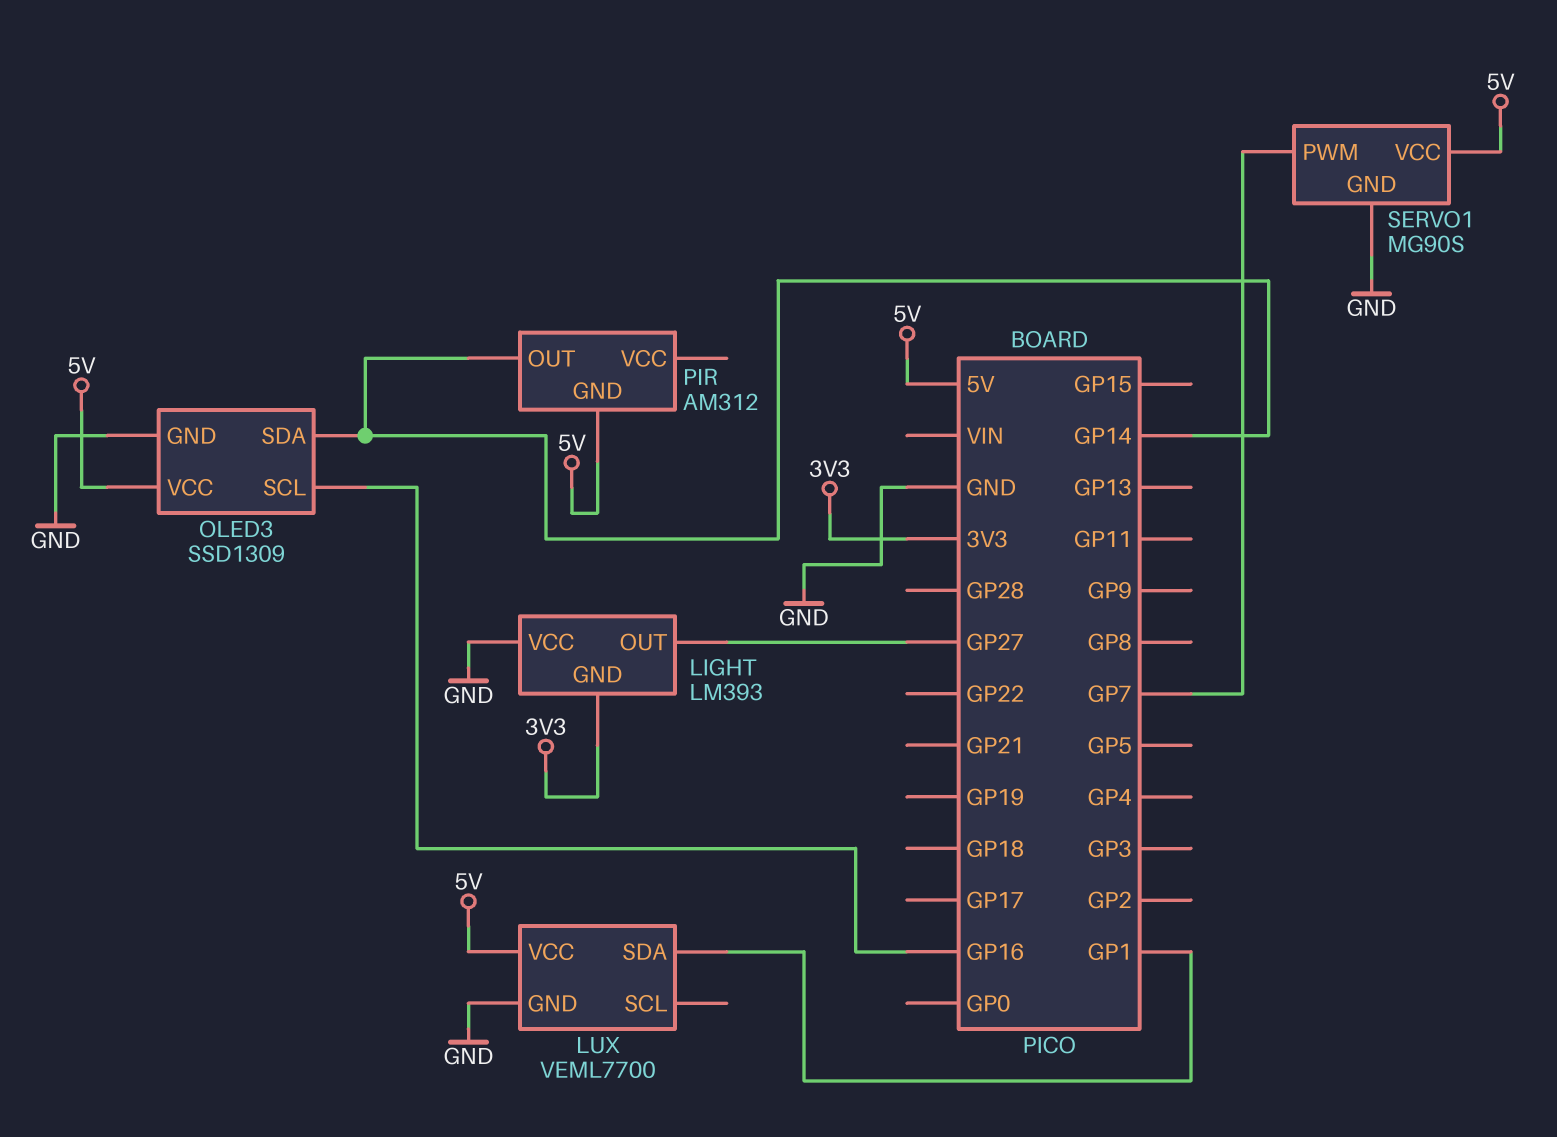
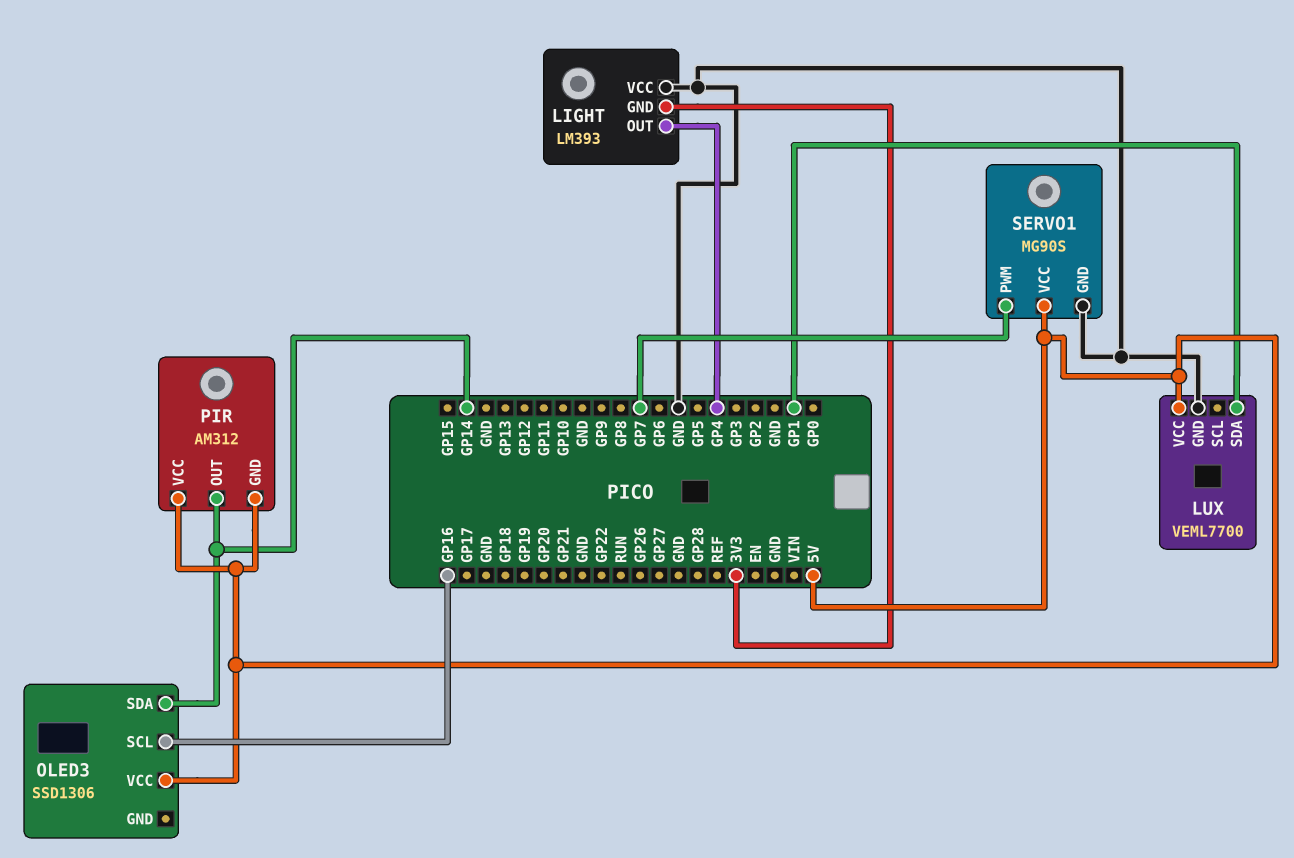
LIGHT pin OUT: GP27 -> GP4
OLED3: SSD1309 -> SSD1306
OLED3 pin GND: GND -> none
PIR pin VCC: none -> 5V

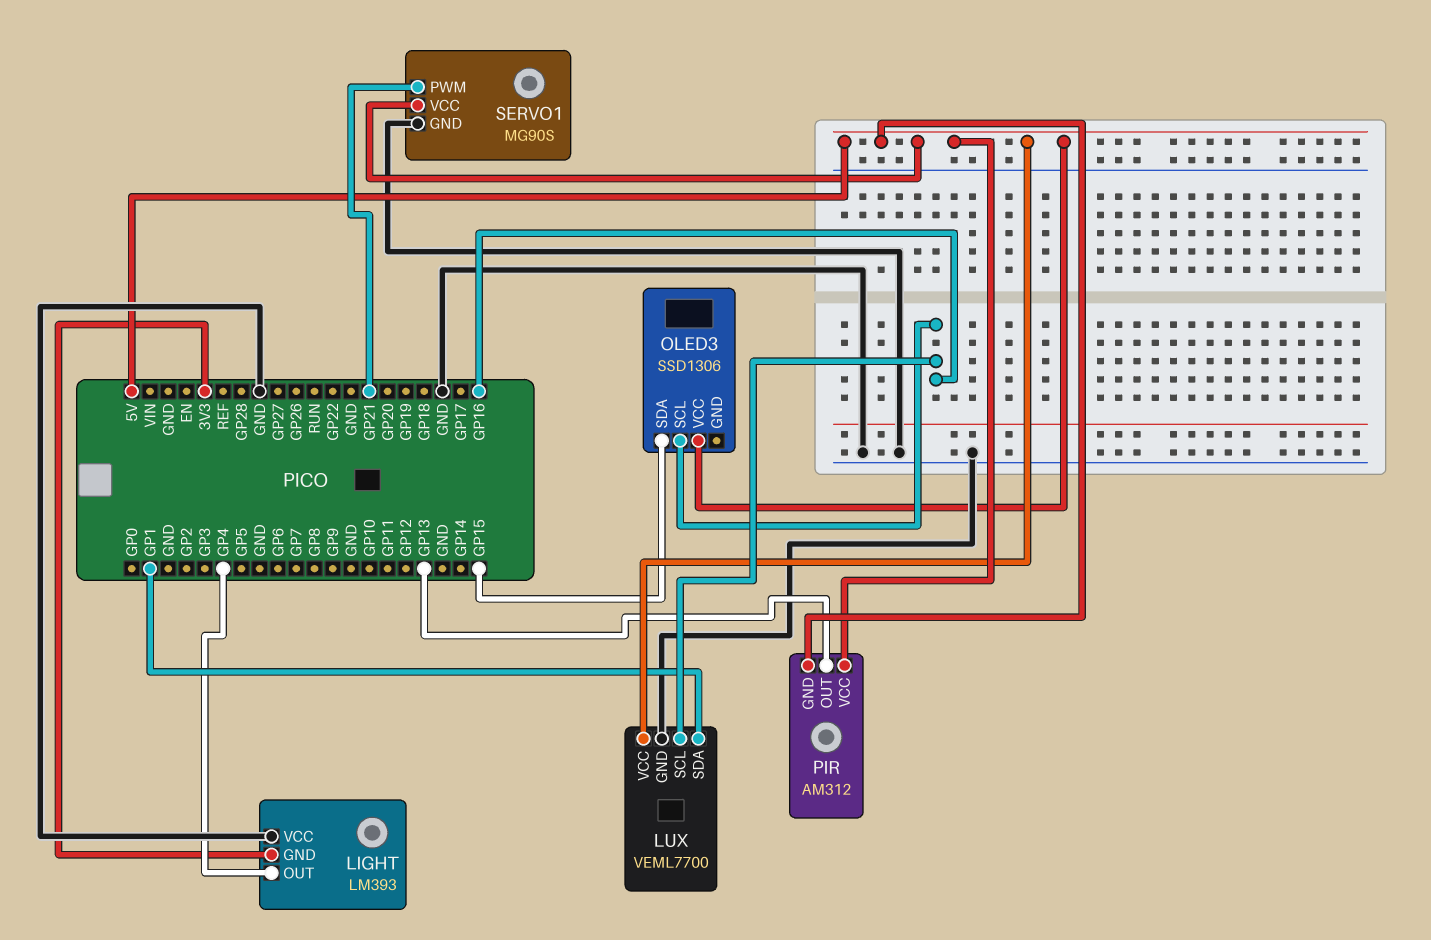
LUX pin SCL: none -> GP16
OLED3 pin SDA: GP14 -> GP15
PIR pin OUT: GP14 -> GP13
SERVO1 pin PWM: GP7 -> GP21

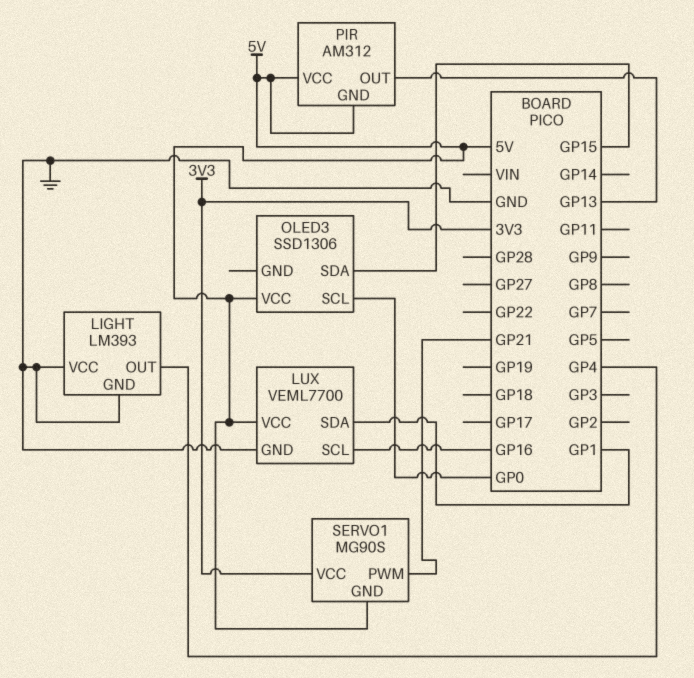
LIGHT pin GND: 3V3 -> GND
OLED3 pin SCL: GP16 -> GP0
SERVO1 pin GND: GND -> 5V
SERVO1 pin VCC: 5V -> 3V3

